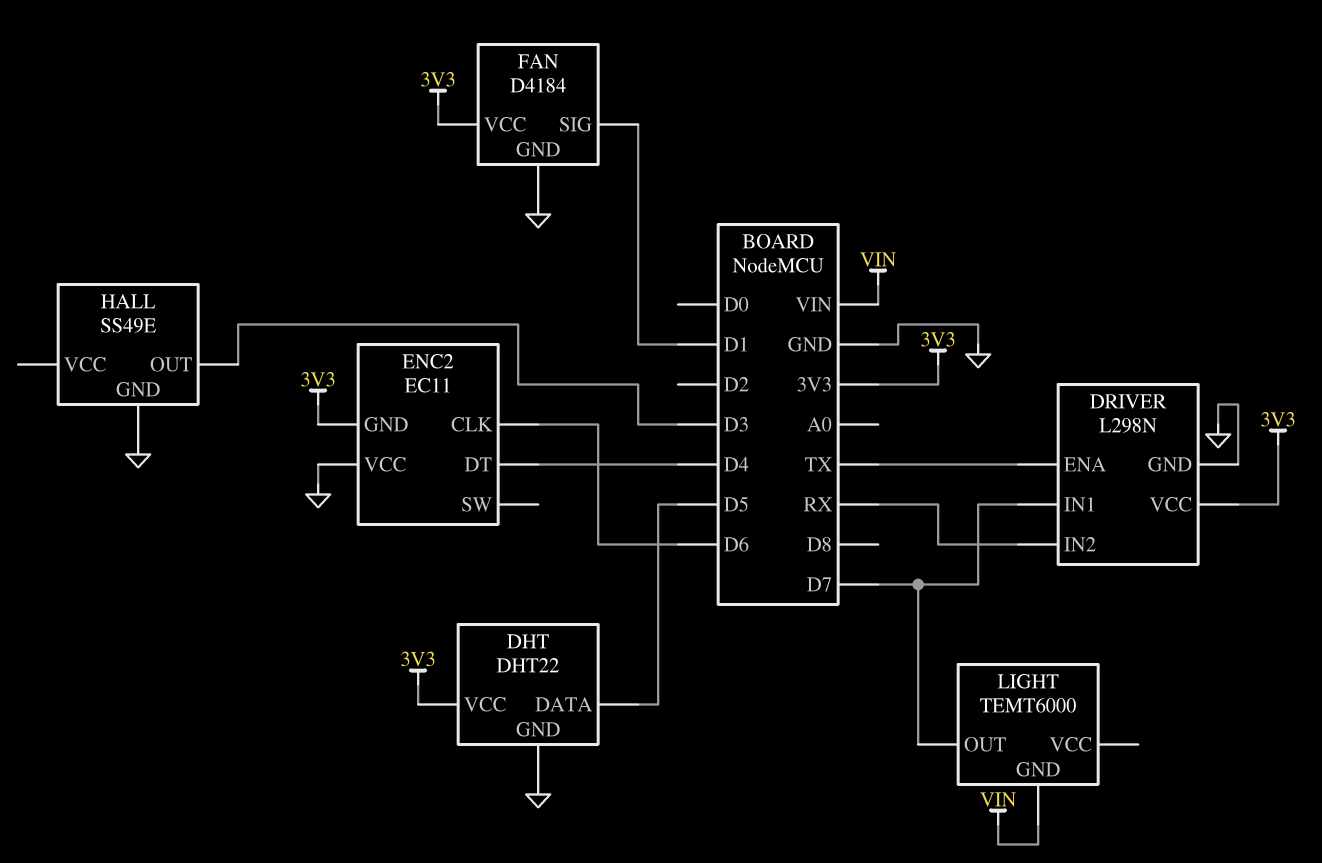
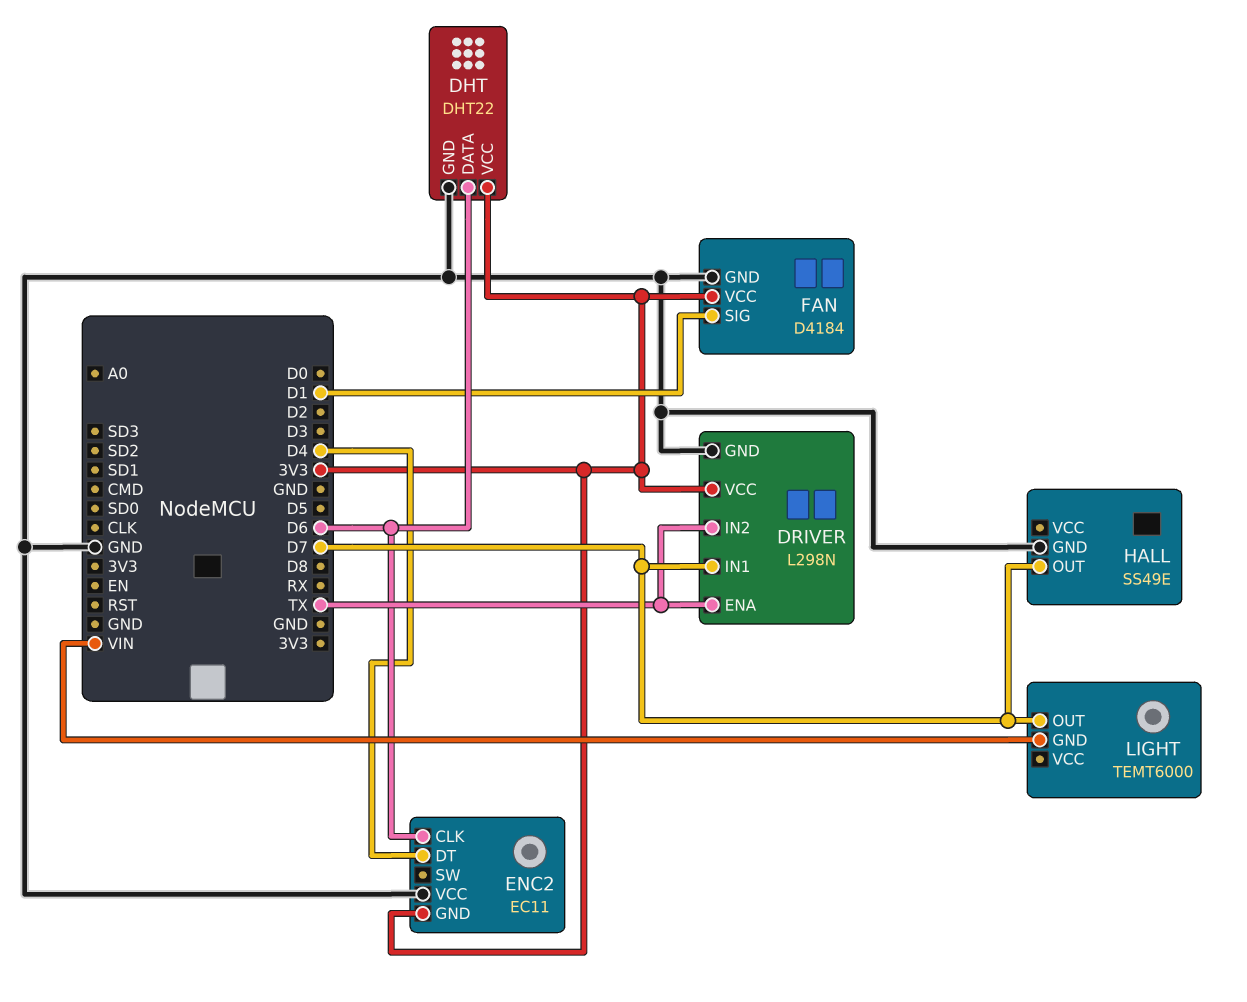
DHT pin DATA: D5 -> D6
DRIVER pin IN2: RX -> TX
HALL pin OUT: D3 -> D7

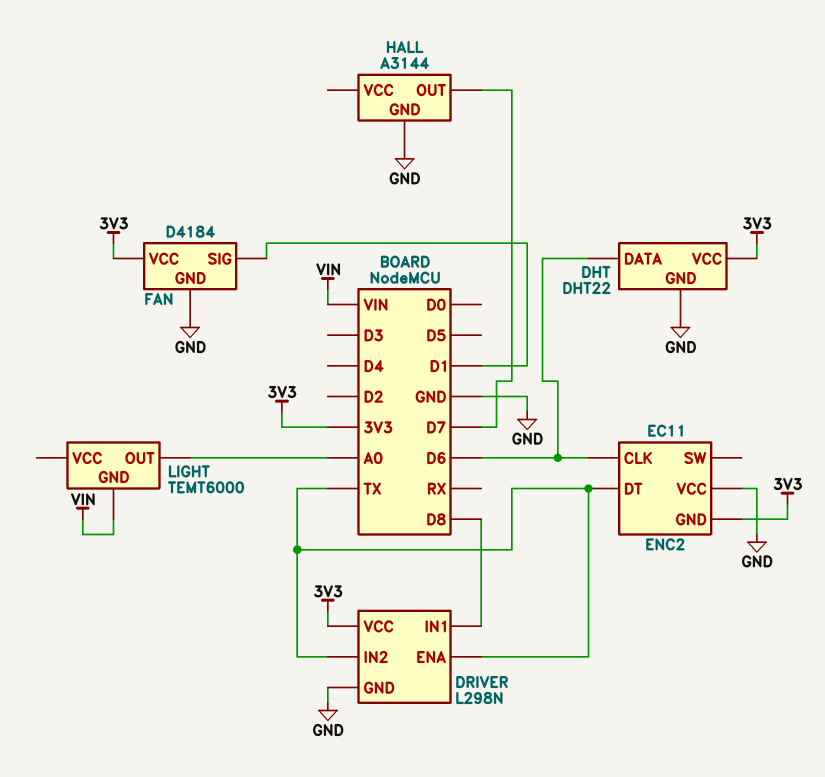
DRIVER pin IN1: D7 -> D8
ENC2 pin DT: D4 -> TX
HALL: SS49E -> A3144
LIGHT pin OUT: D7 -> A0

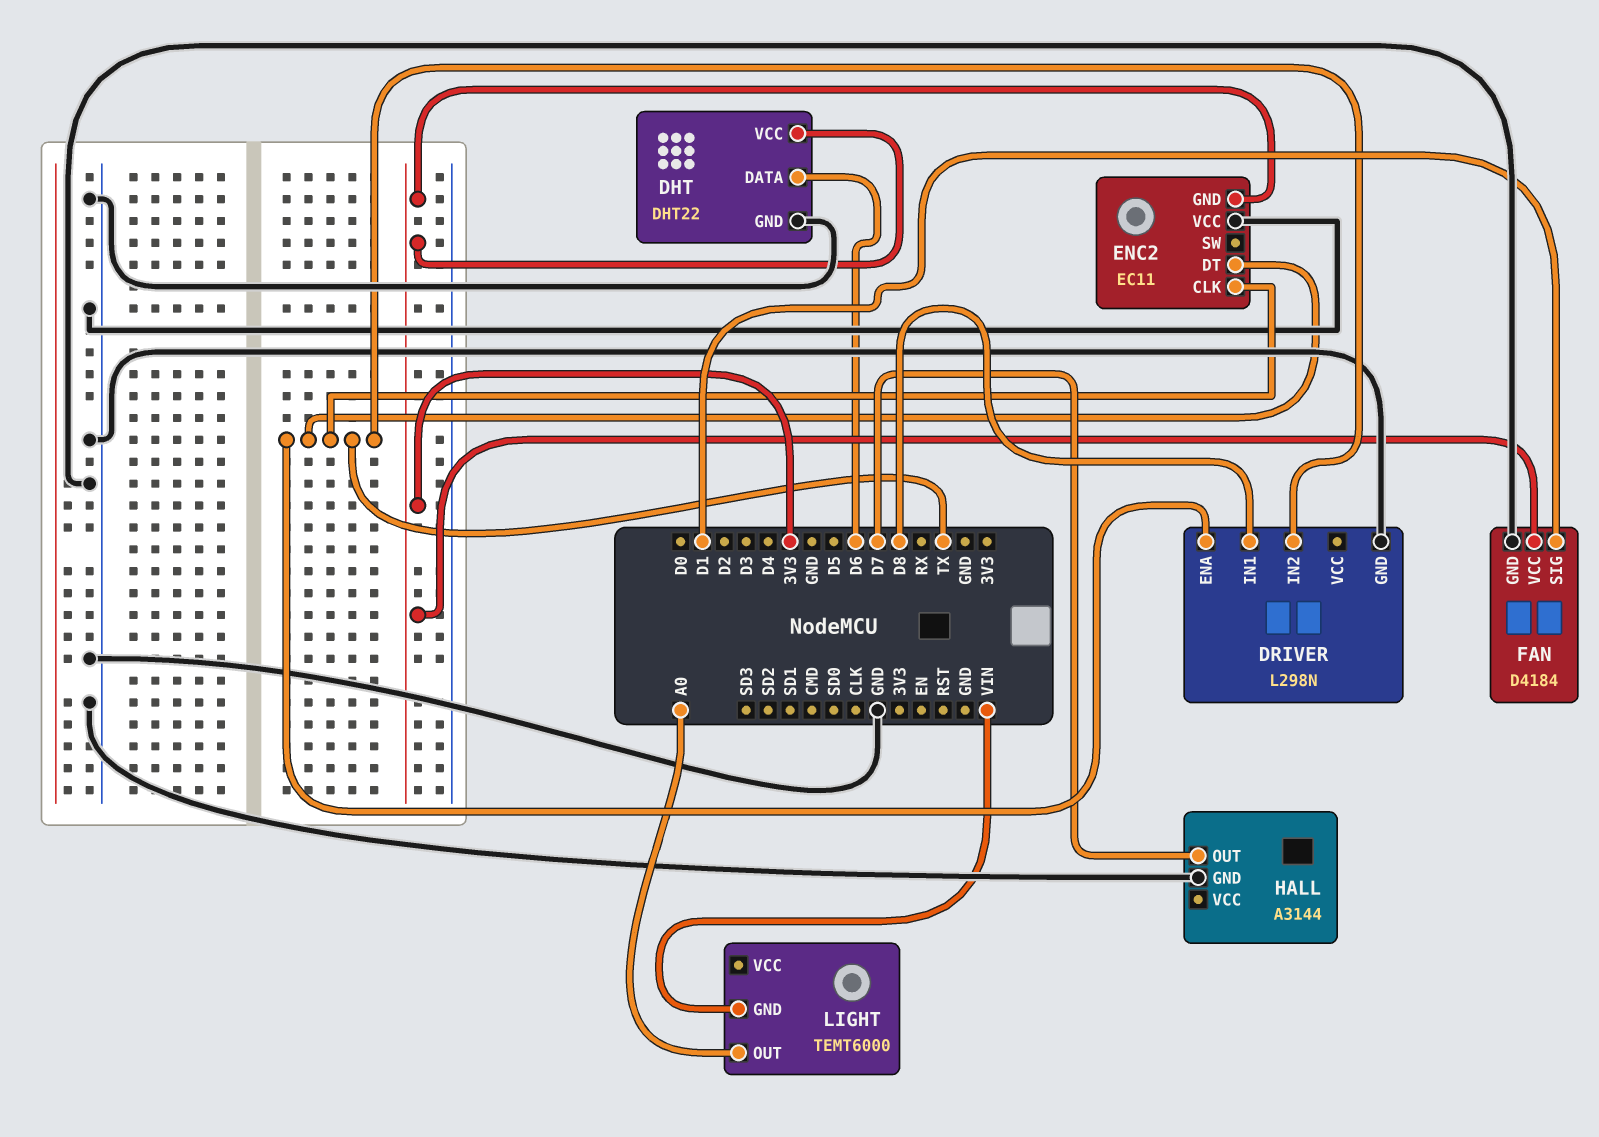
DRIVER pin VCC: 3V3 -> none
ENC2 pin CLK: D6 -> TX

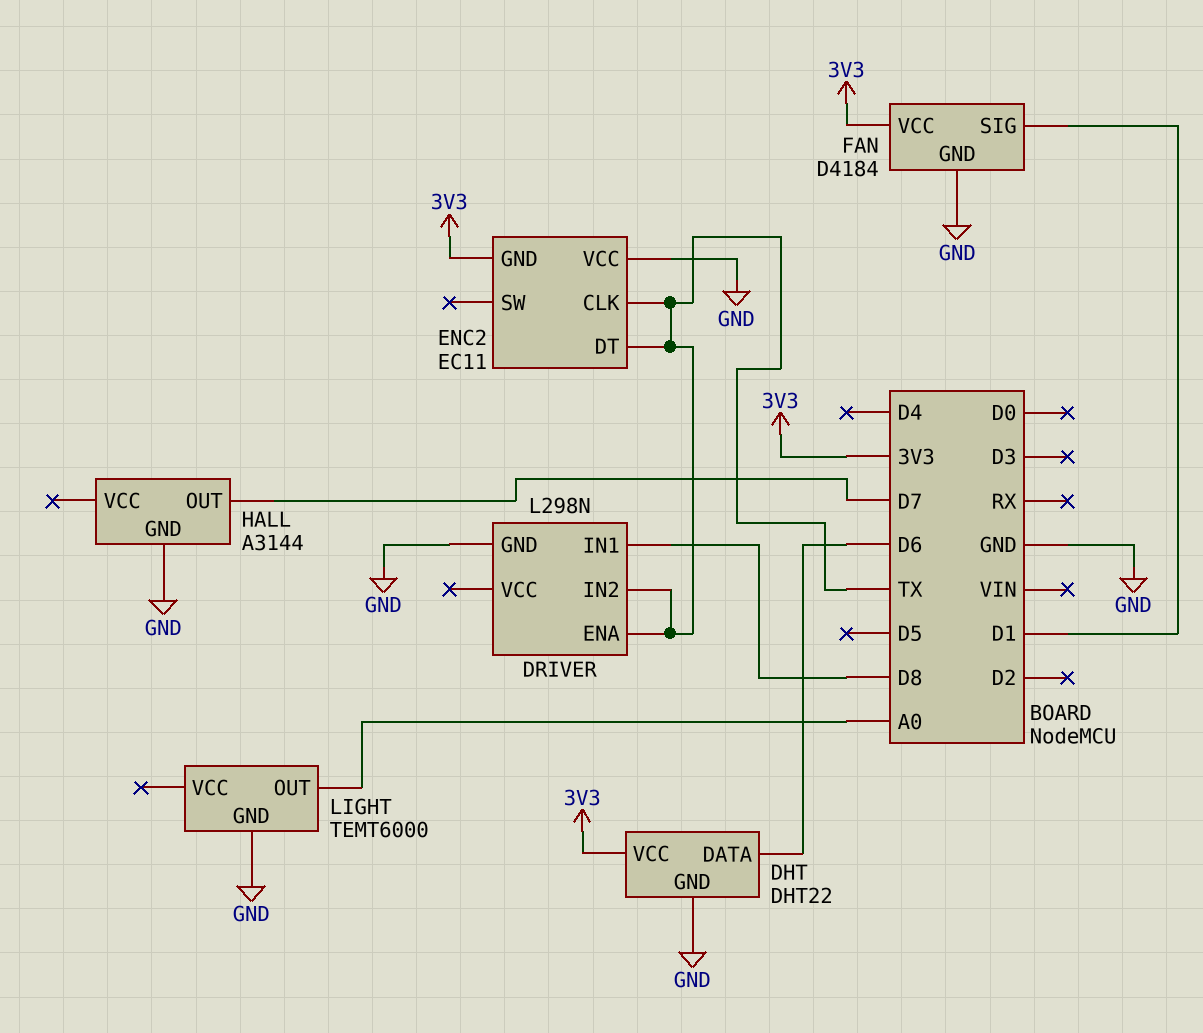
LIGHT pin GND: VIN -> GND

